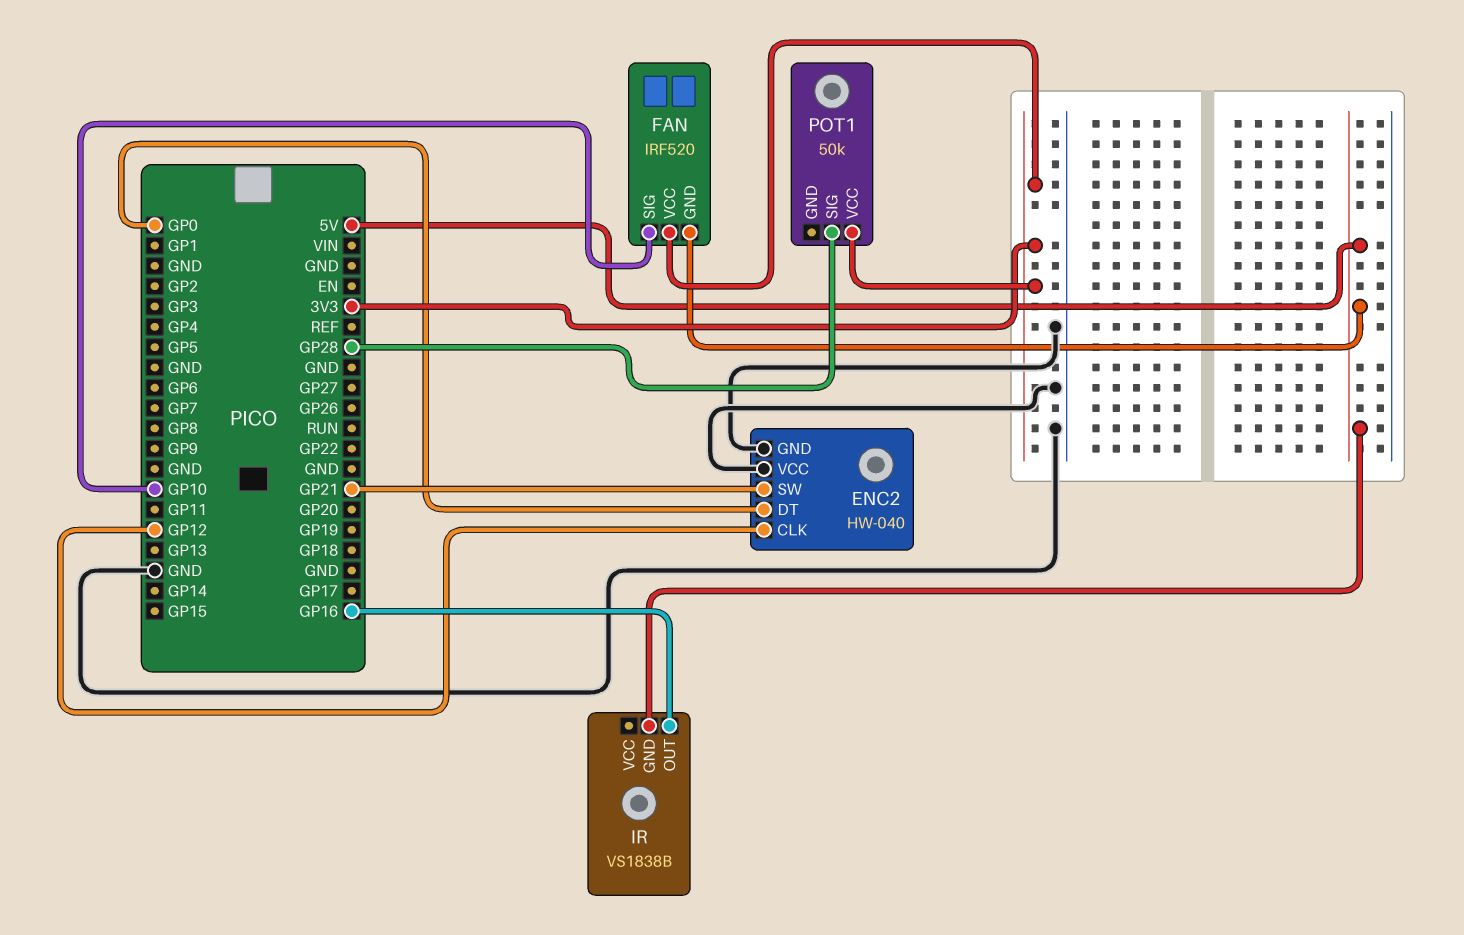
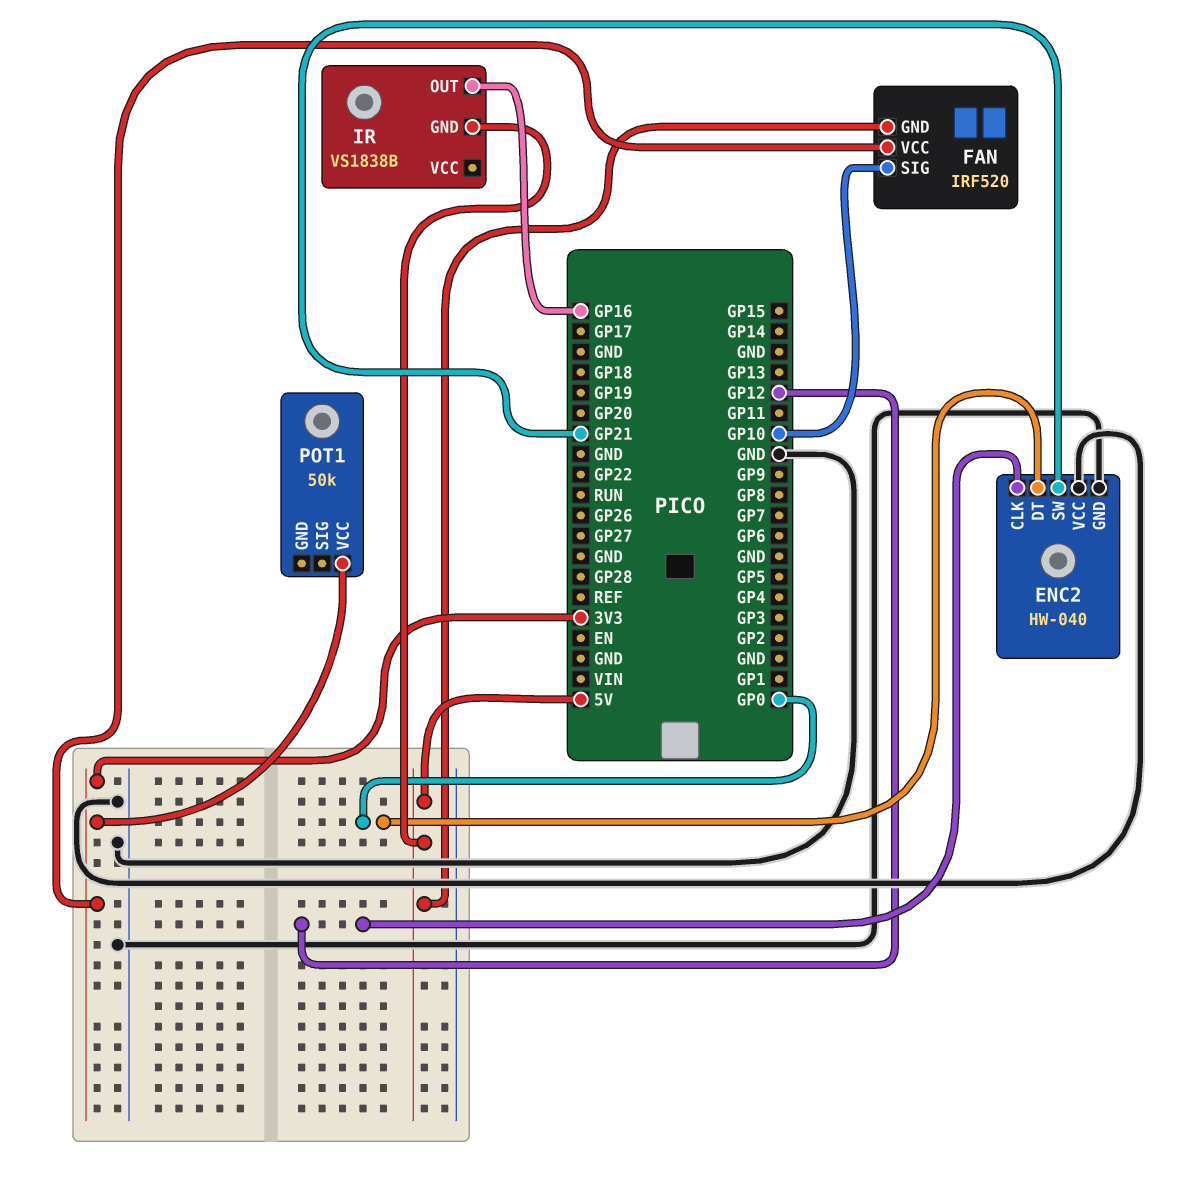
POT1 pin SIG: GP28 -> none

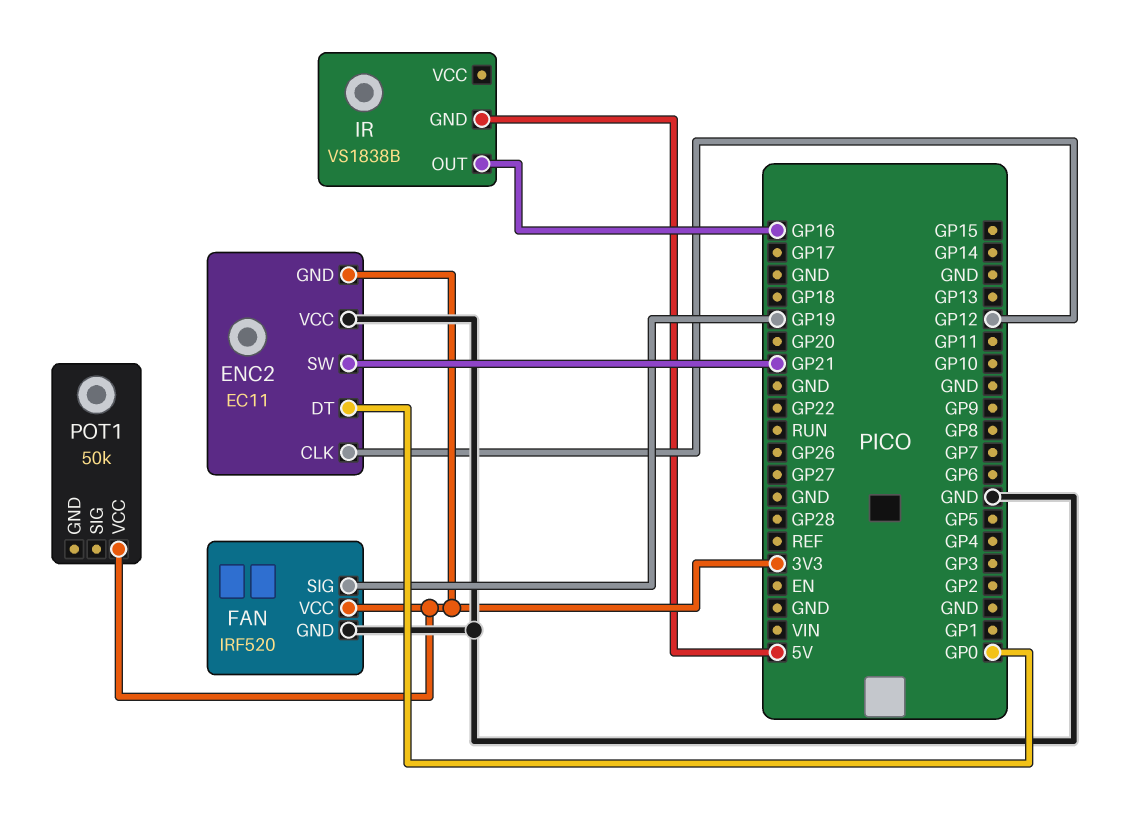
ENC2: HW-040 -> EC11
ENC2 pin GND: GND -> 3V3
FAN pin GND: 5V -> GND
FAN pin SIG: GP10 -> GP19

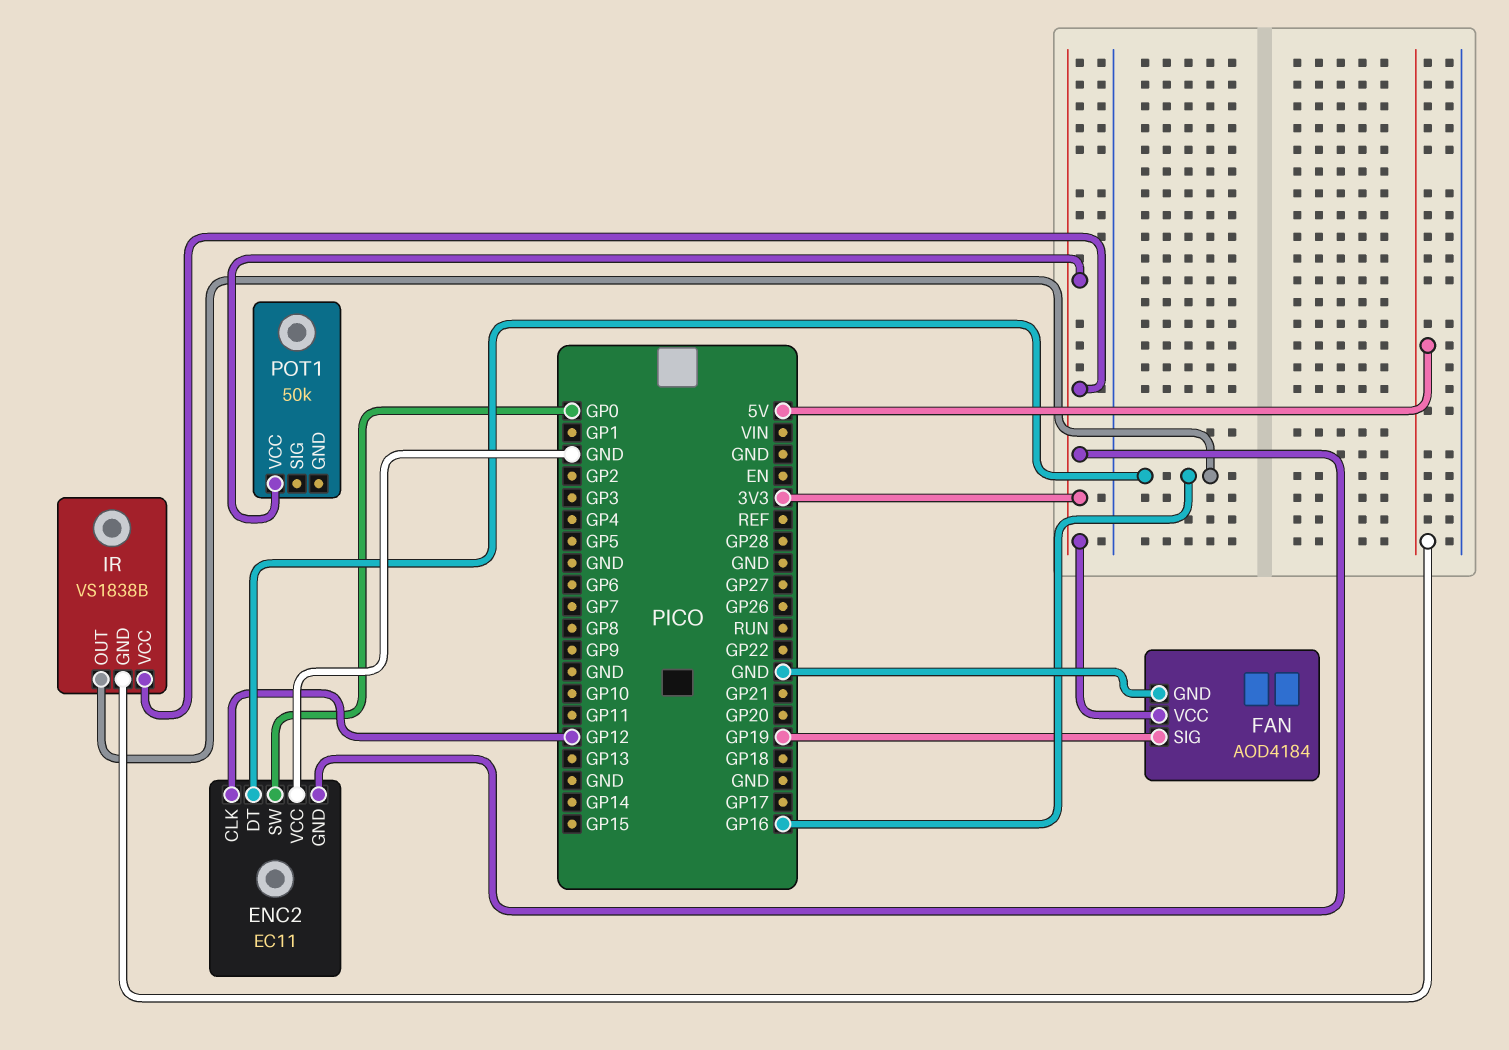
ENC2 pin DT: GP0 -> GP16
ENC2 pin SW: GP21 -> GP0
FAN: IRF520 -> AOD4184
IR pin VCC: none -> 3V3

